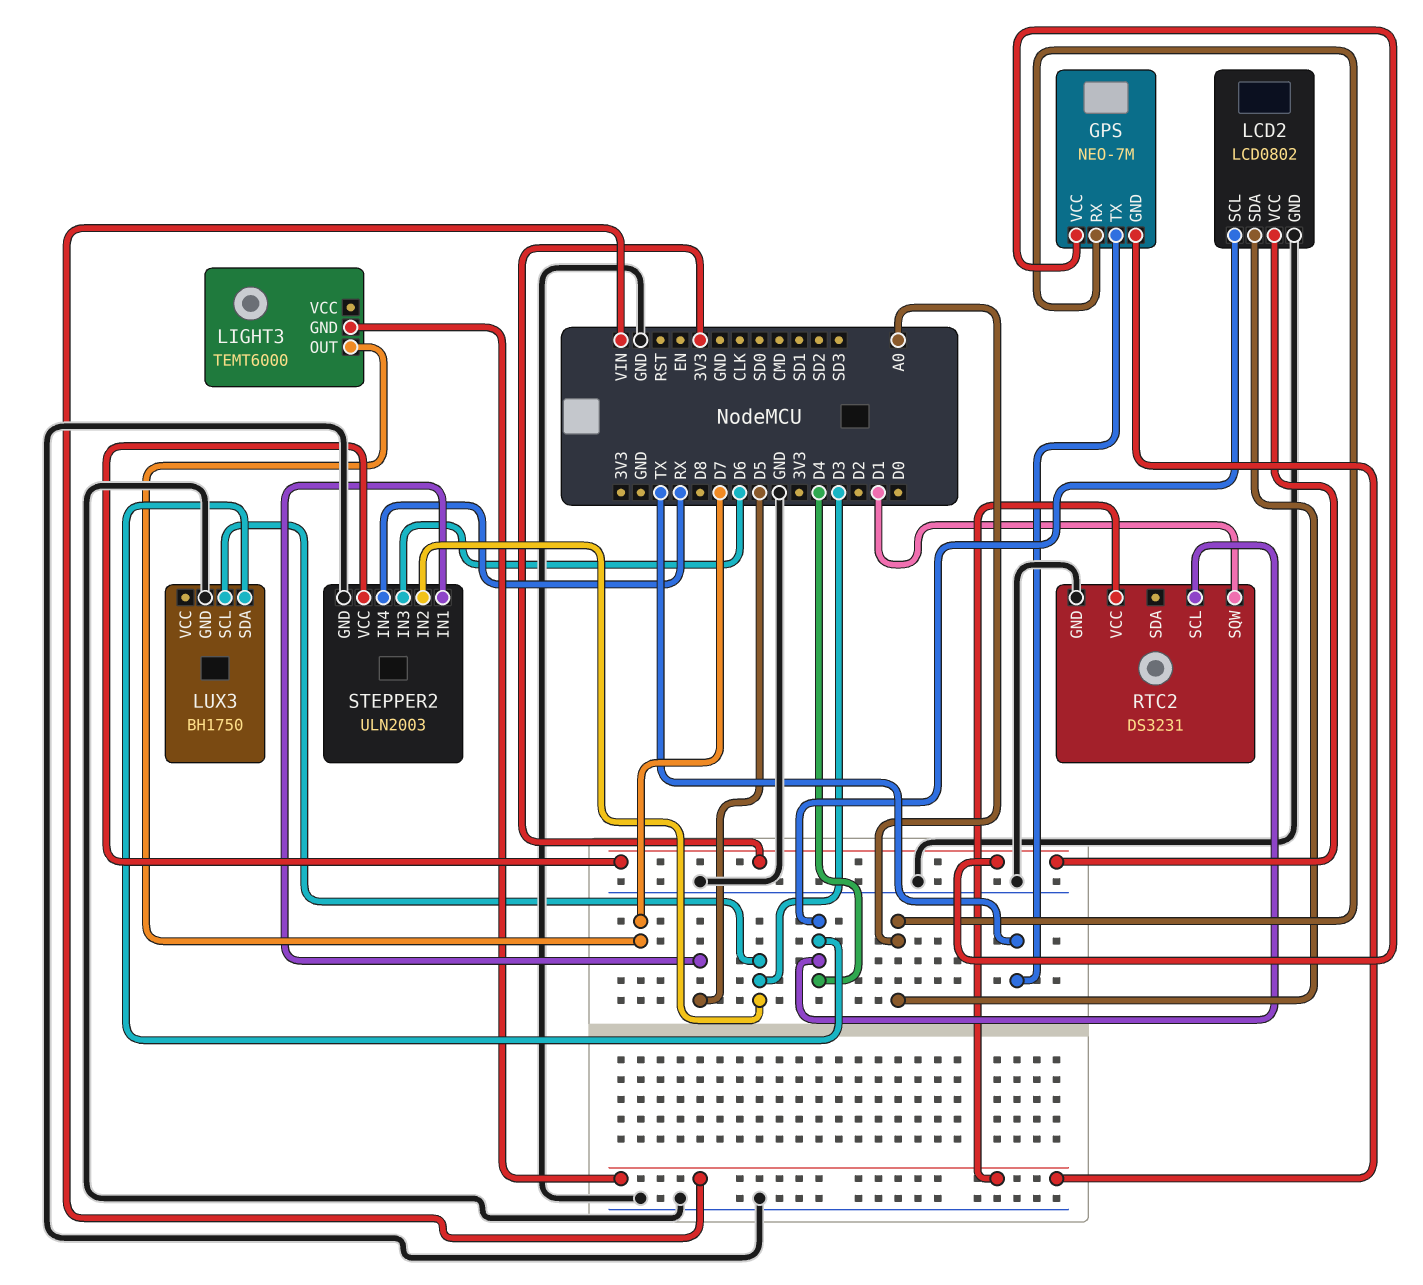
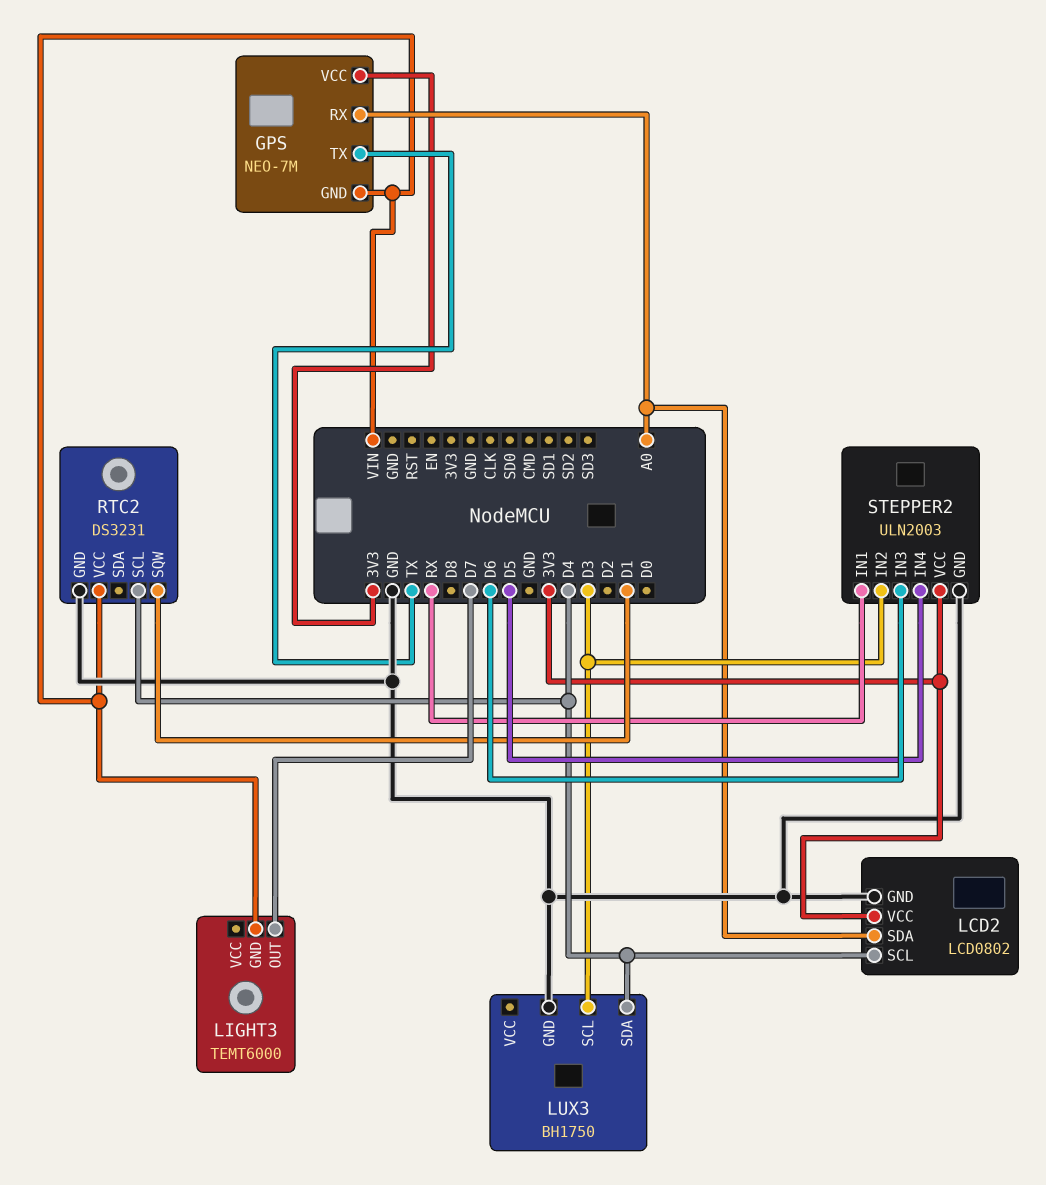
STEPPER2 pin IN1: D5 -> RX
STEPPER2 pin IN4: RX -> D5

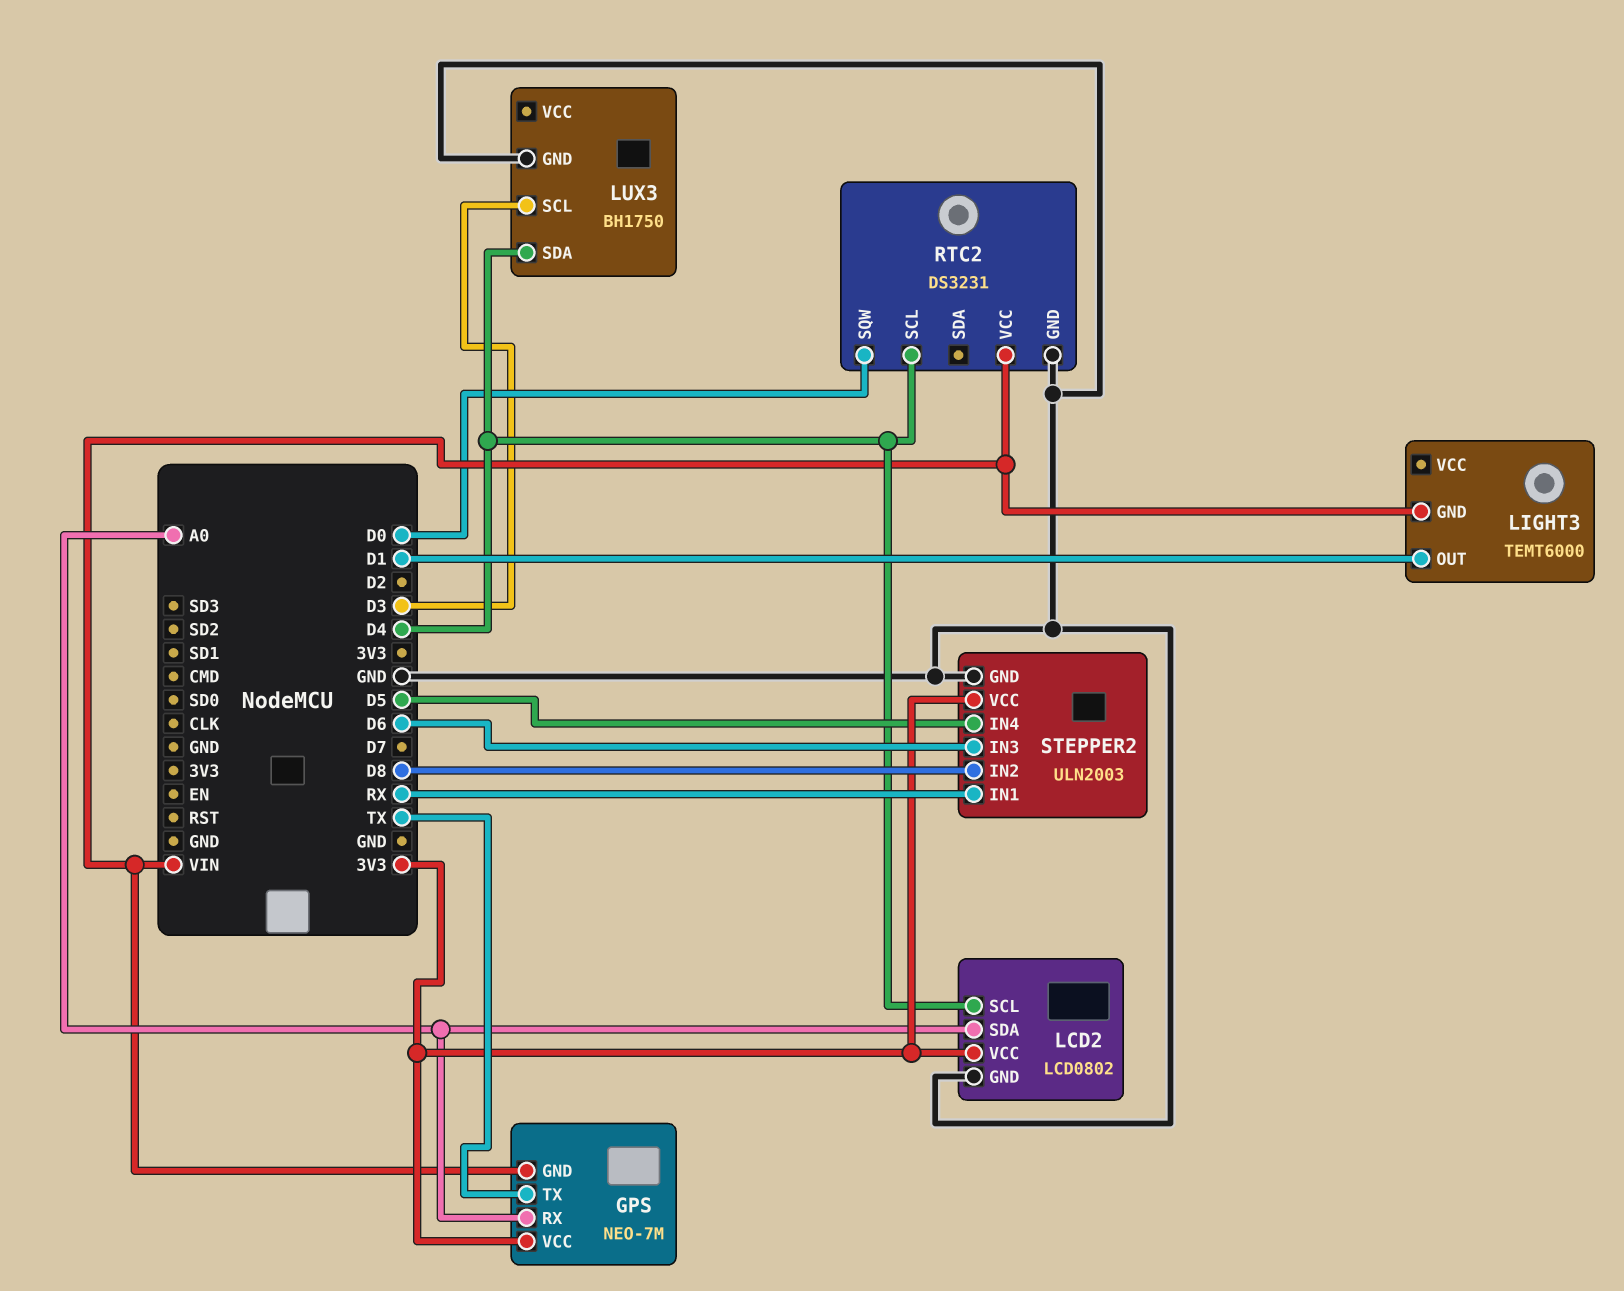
LIGHT3 pin OUT: D7 -> D1
RTC2 pin SQW: D1 -> D0
STEPPER2 pin IN2: D3 -> D8

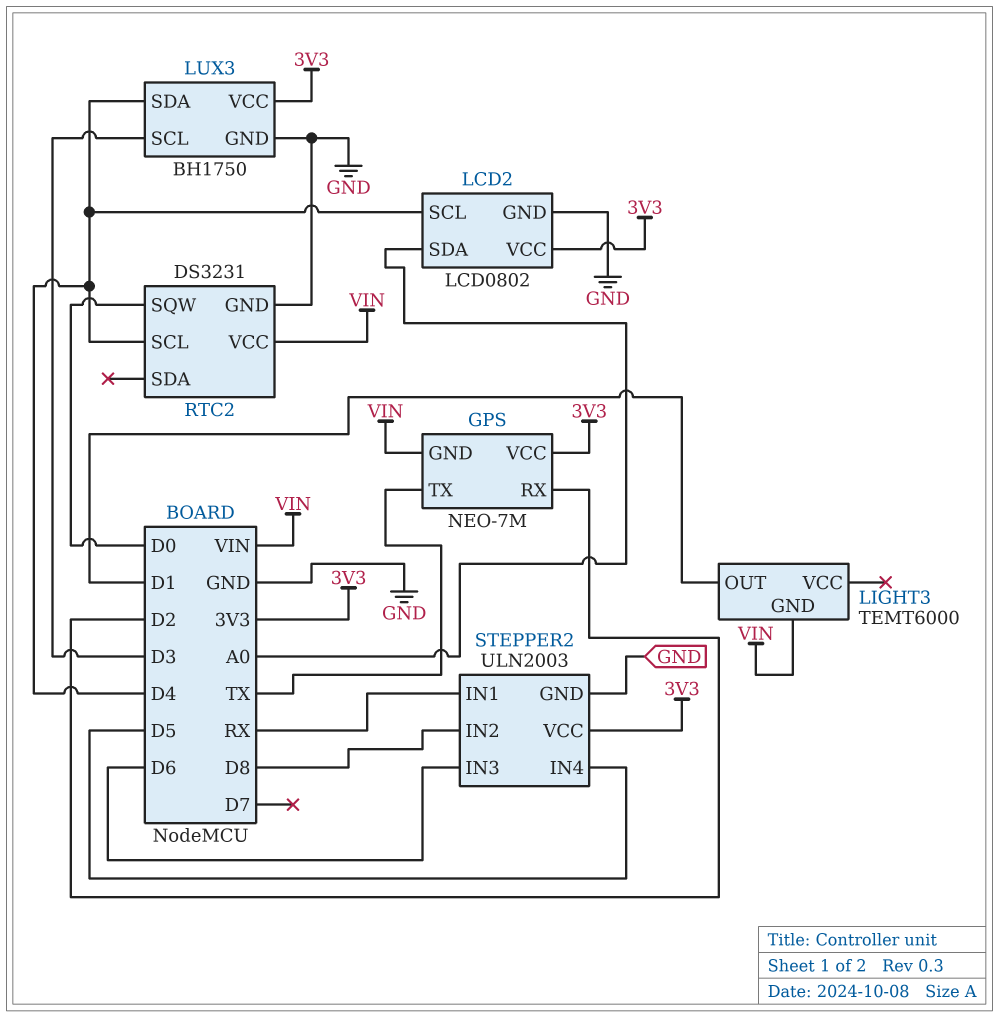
GPS pin RX: A0 -> D2
LUX3 pin VCC: none -> 3V3

